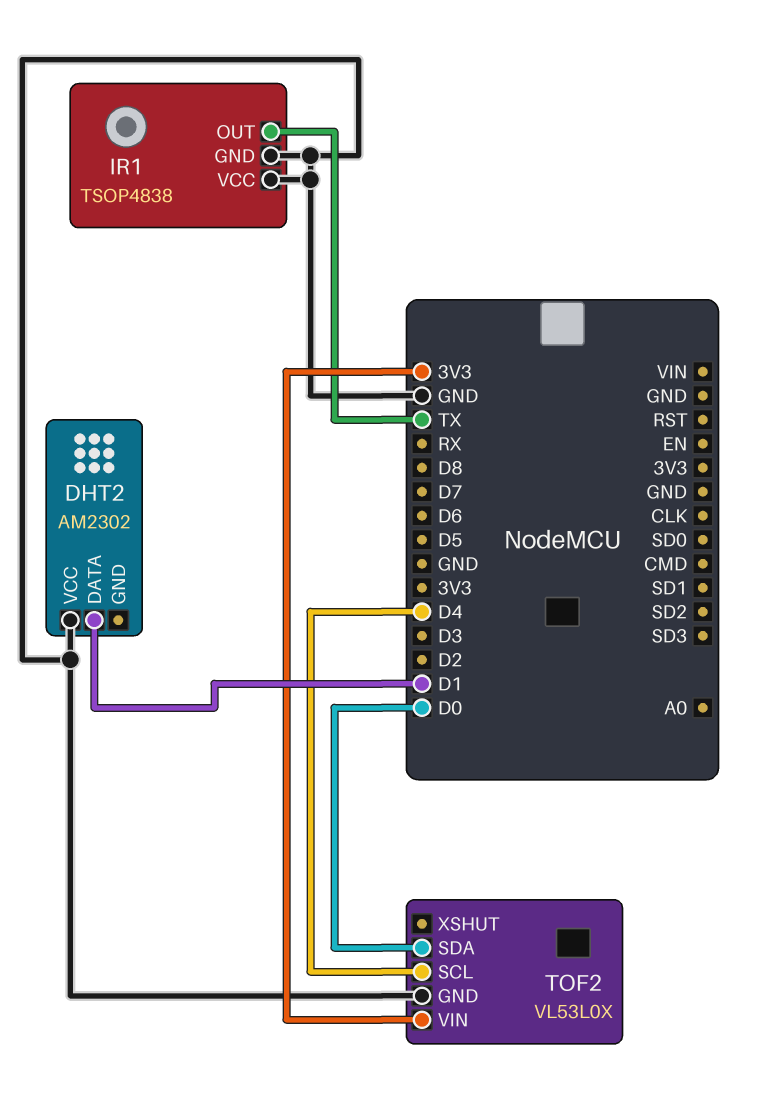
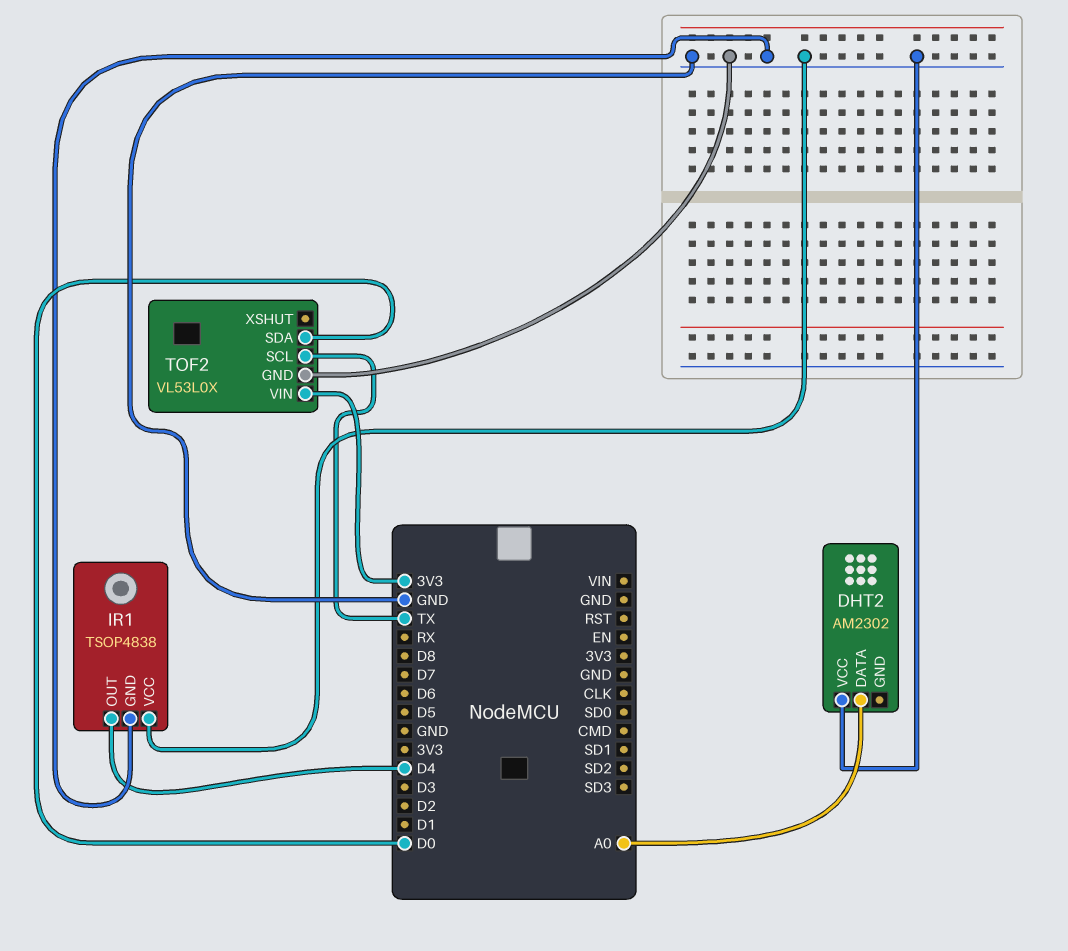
DHT2 pin DATA: D1 -> A0
IR1 pin OUT: TX -> D4
TOF2 pin SCL: D4 -> TX

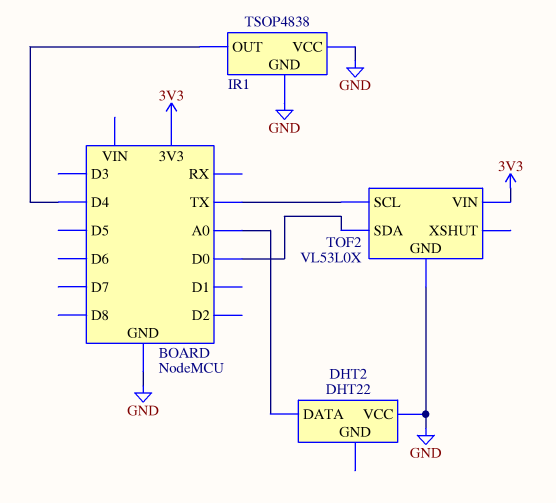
DHT2: AM2302 -> DHT22

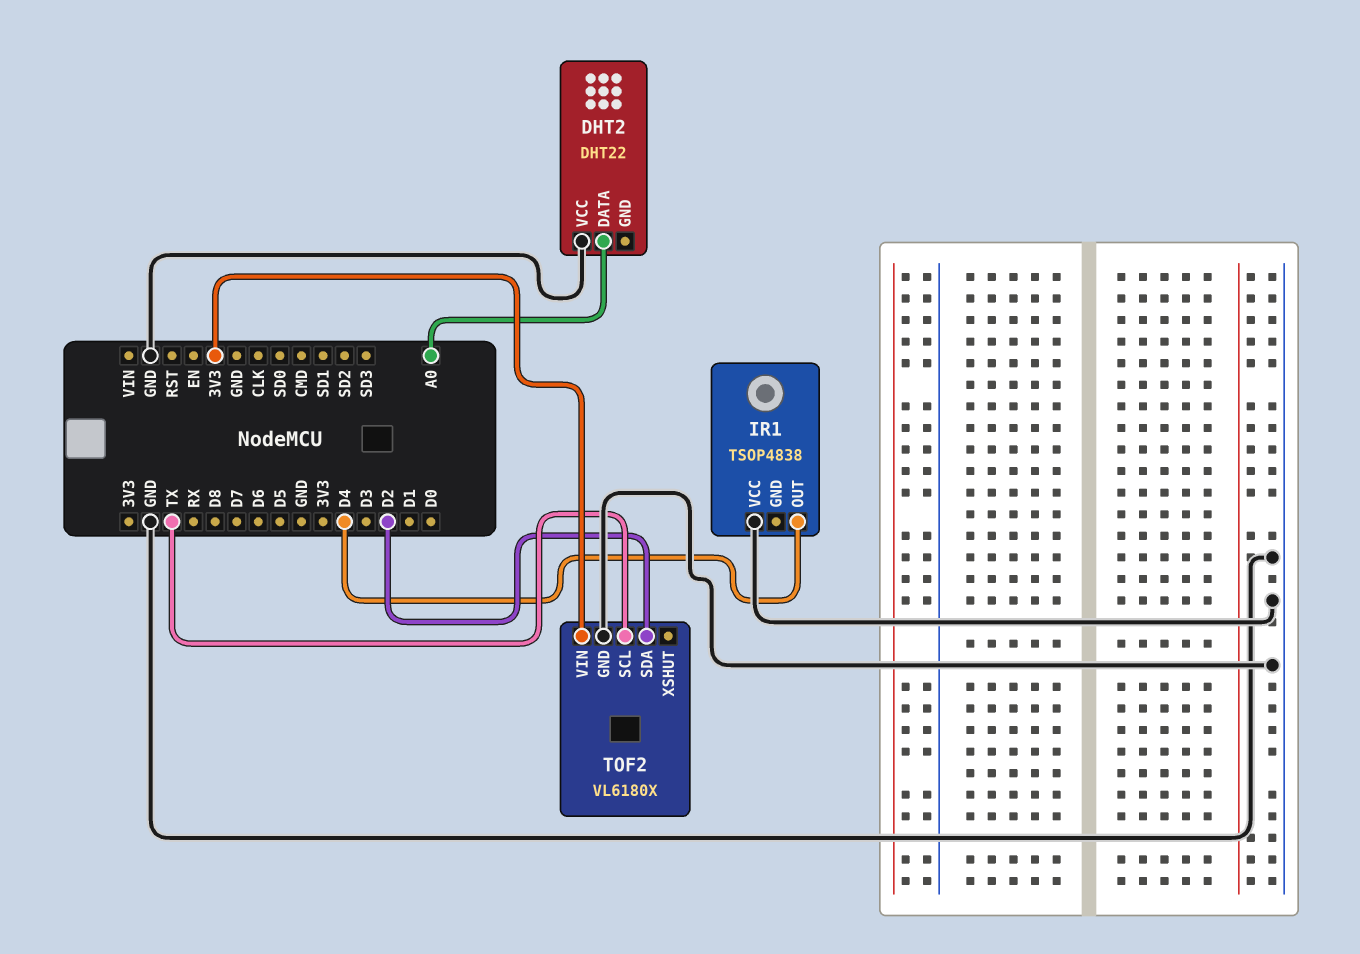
IR1 pin GND: GND -> none
TOF2: VL53L0X -> VL6180X
TOF2 pin SDA: D0 -> D2

